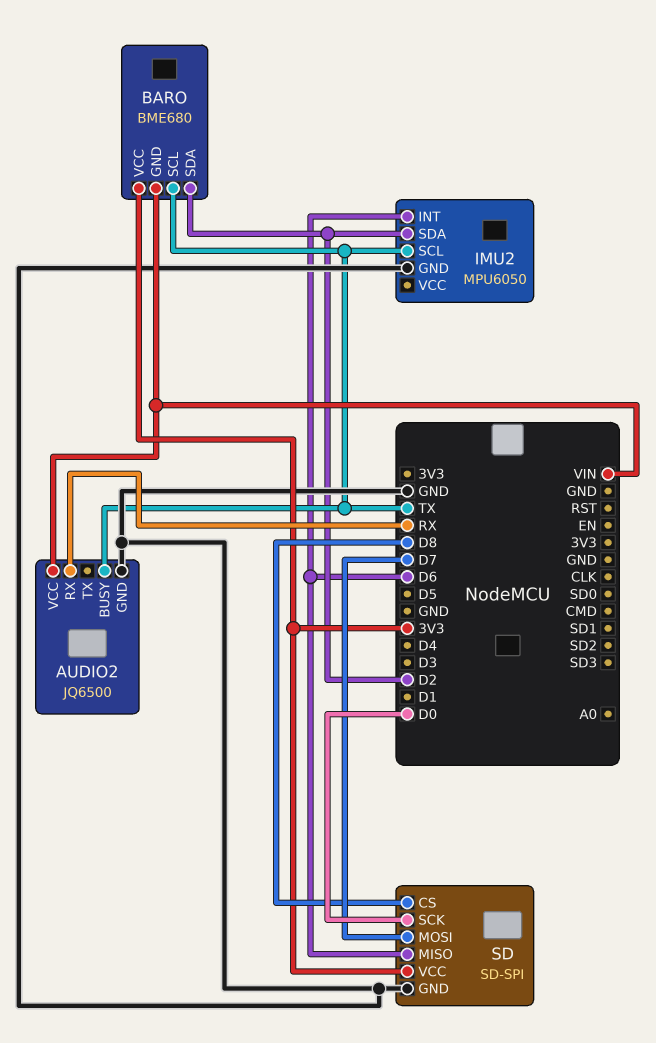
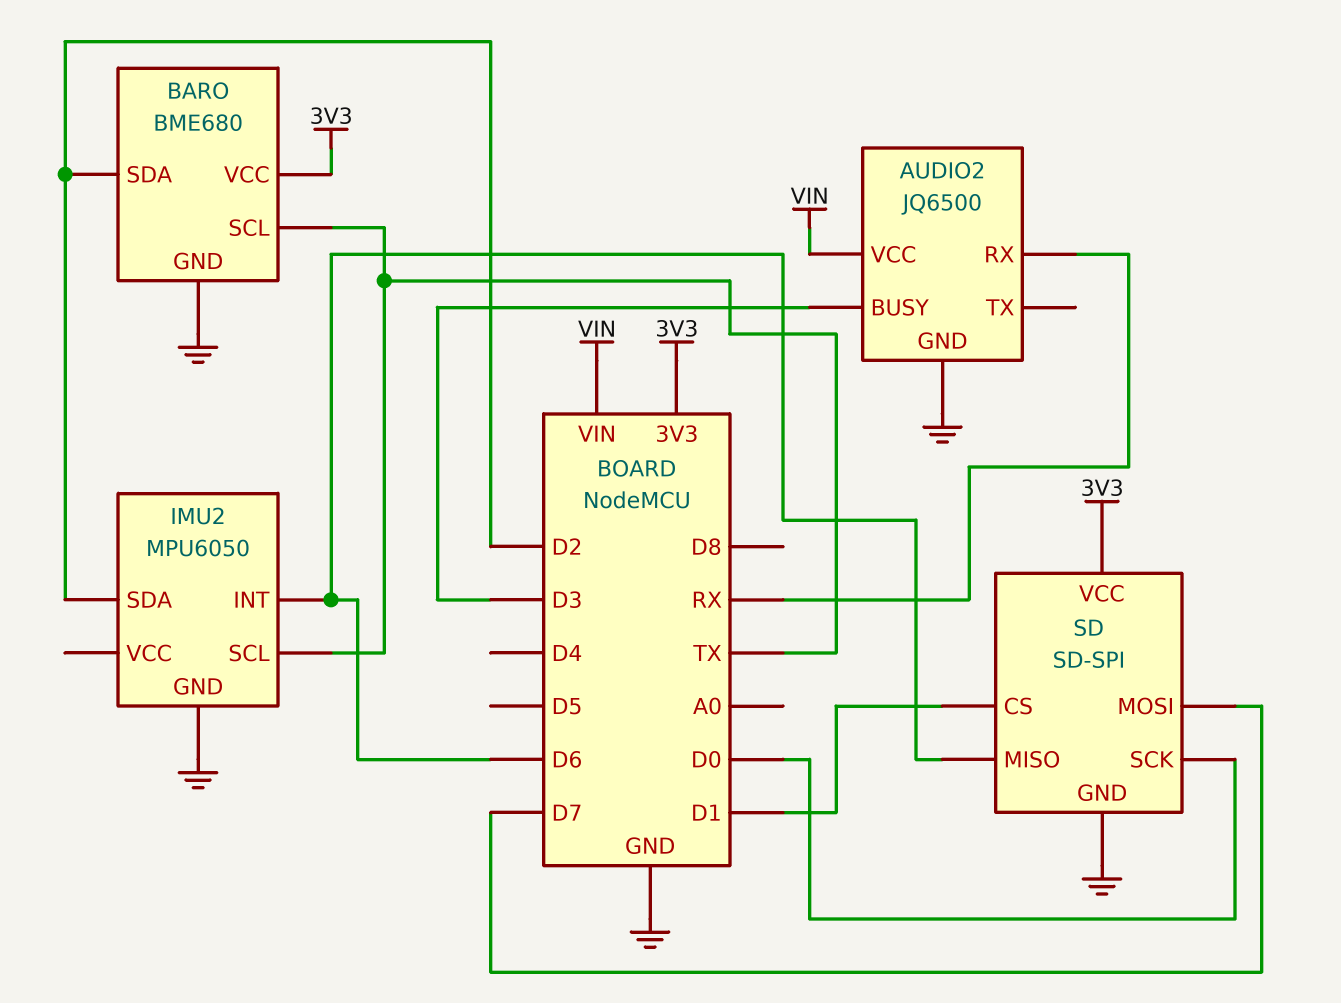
AUDIO2 pin BUSY: TX -> D3
BARO pin GND: VIN -> GND
SD pin CS: D8 -> D1

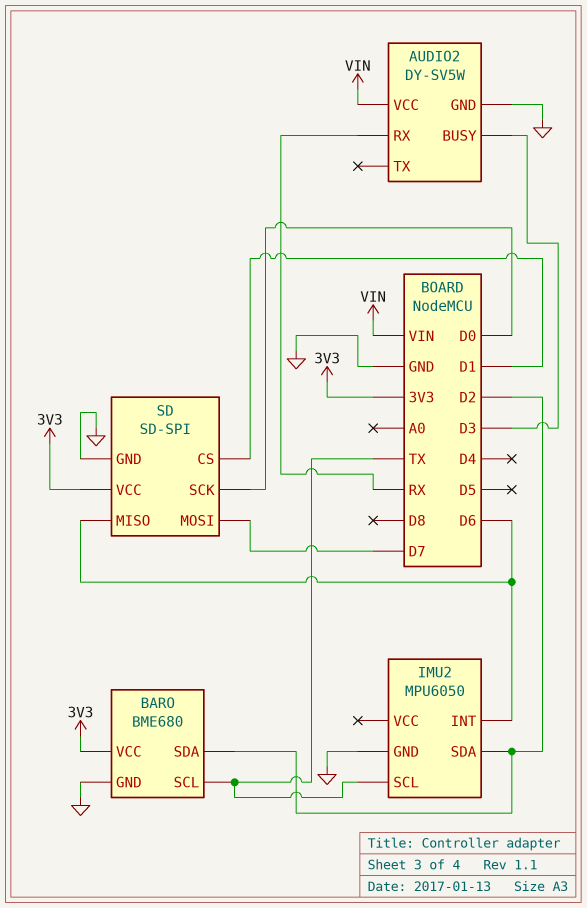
AUDIO2: JQ6500 -> DY-SV5W

